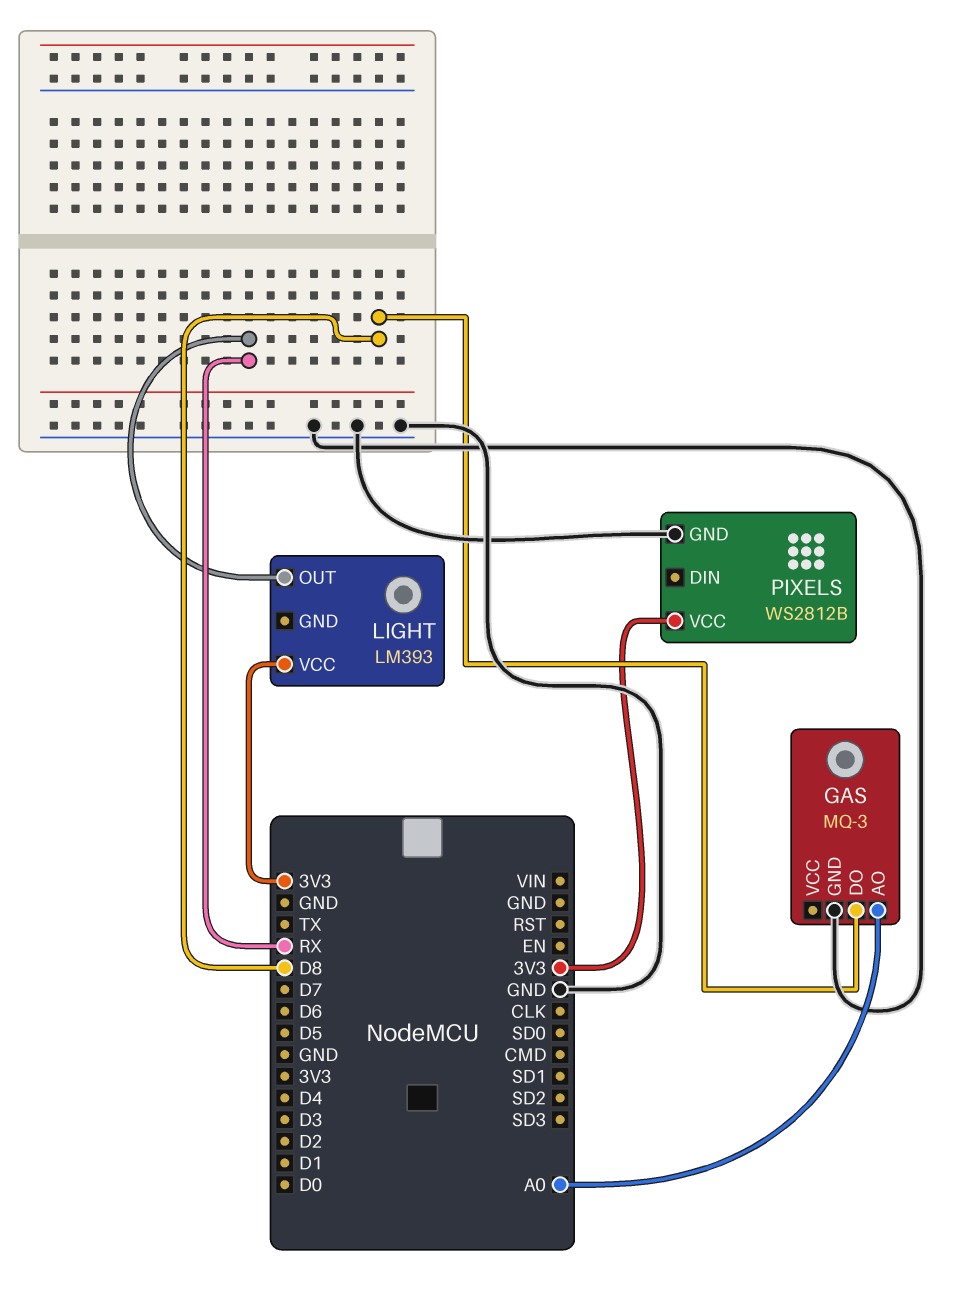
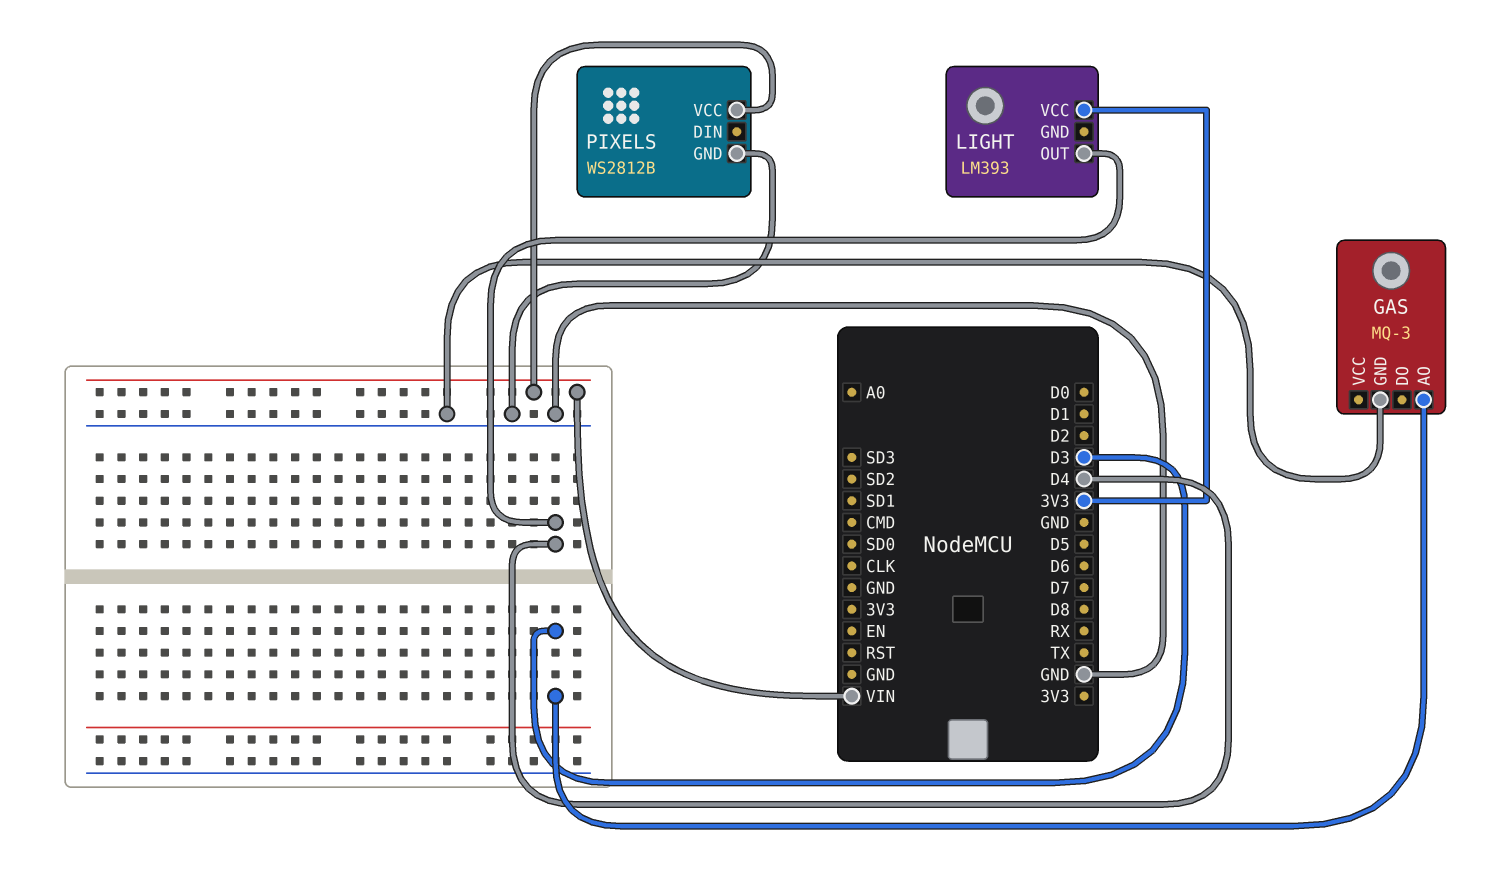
GAS pin AO: A0 -> D3
GAS pin DO: D8 -> none
LIGHT pin OUT: RX -> D4
PIXELS pin VCC: 3V3 -> VIN

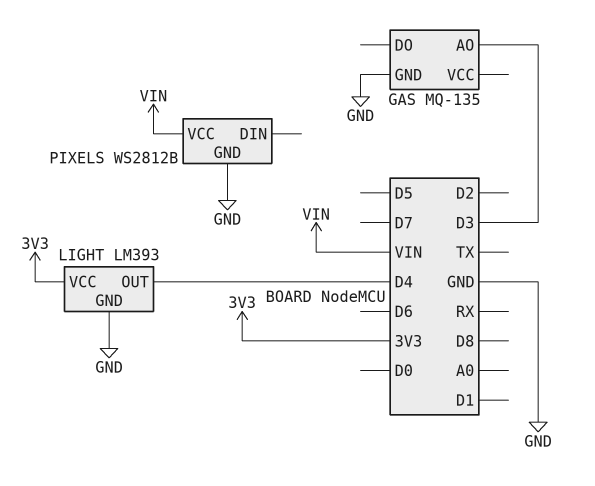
GAS: MQ-3 -> MQ-135
LIGHT pin GND: none -> GND

